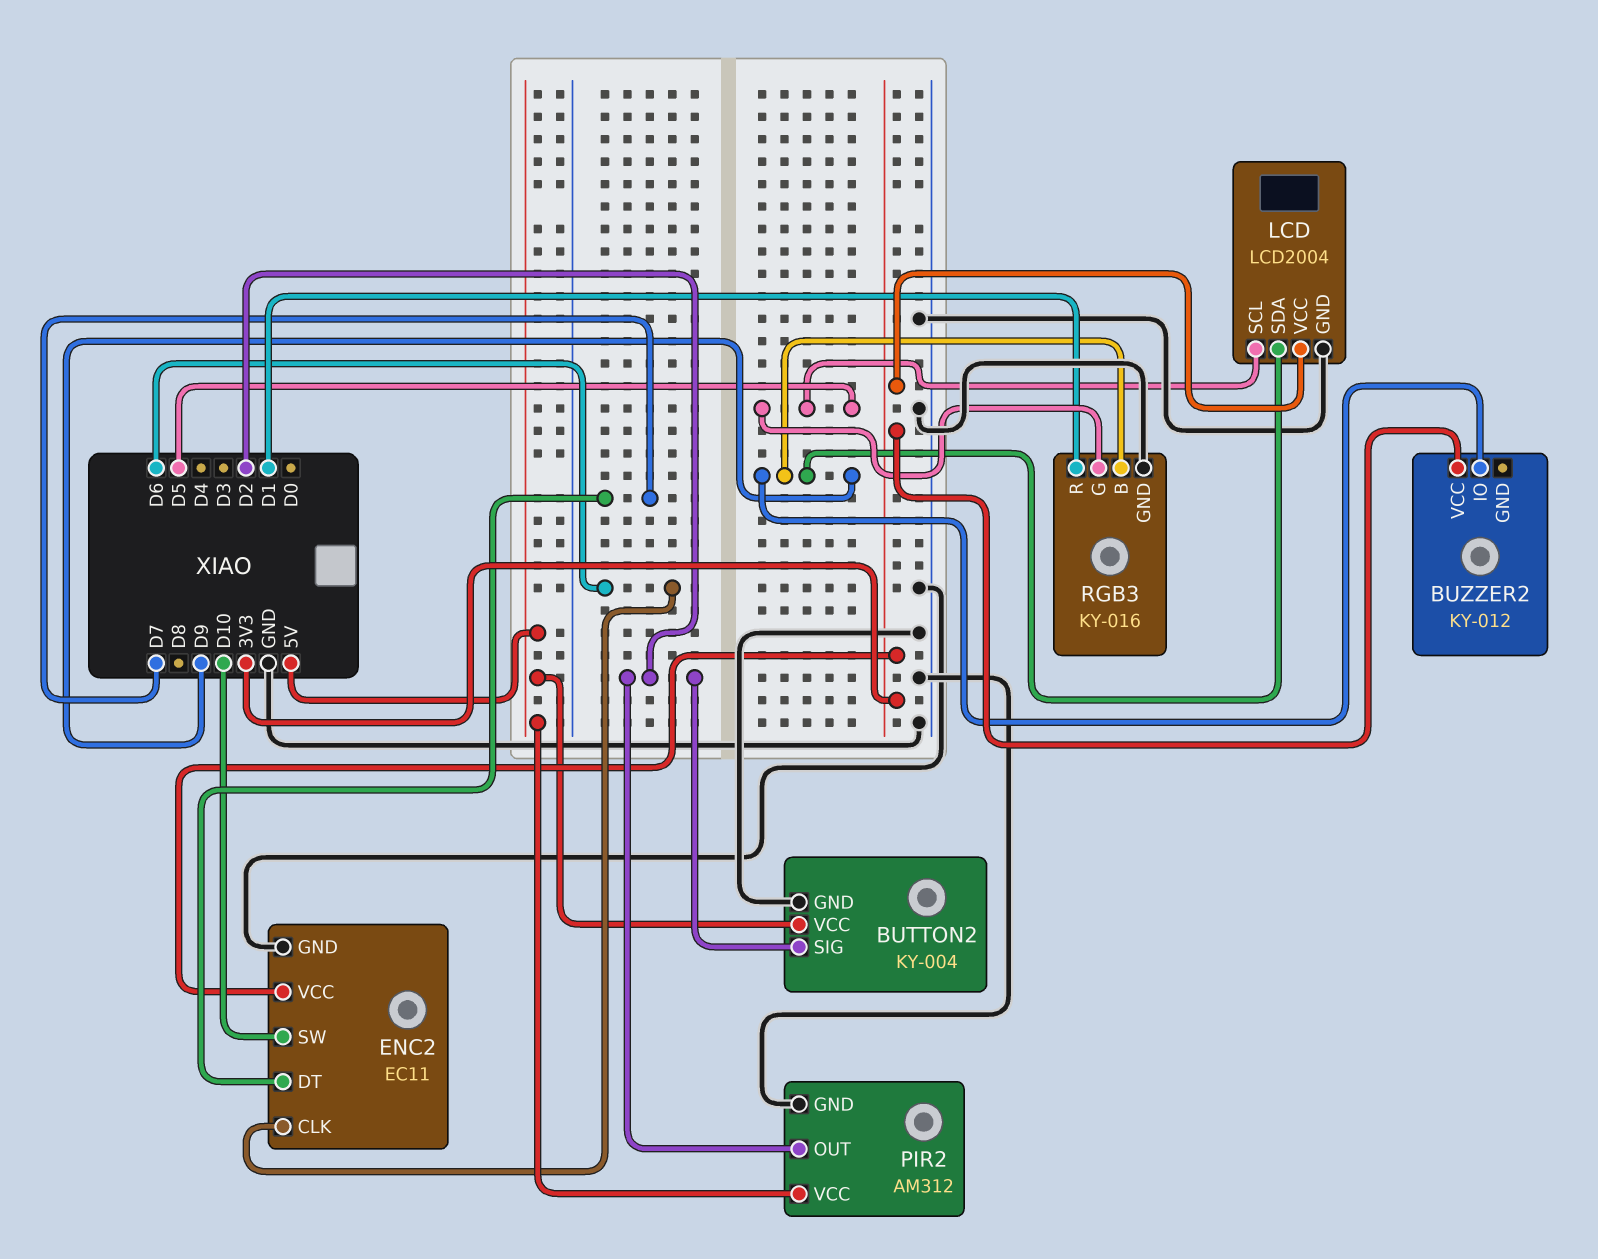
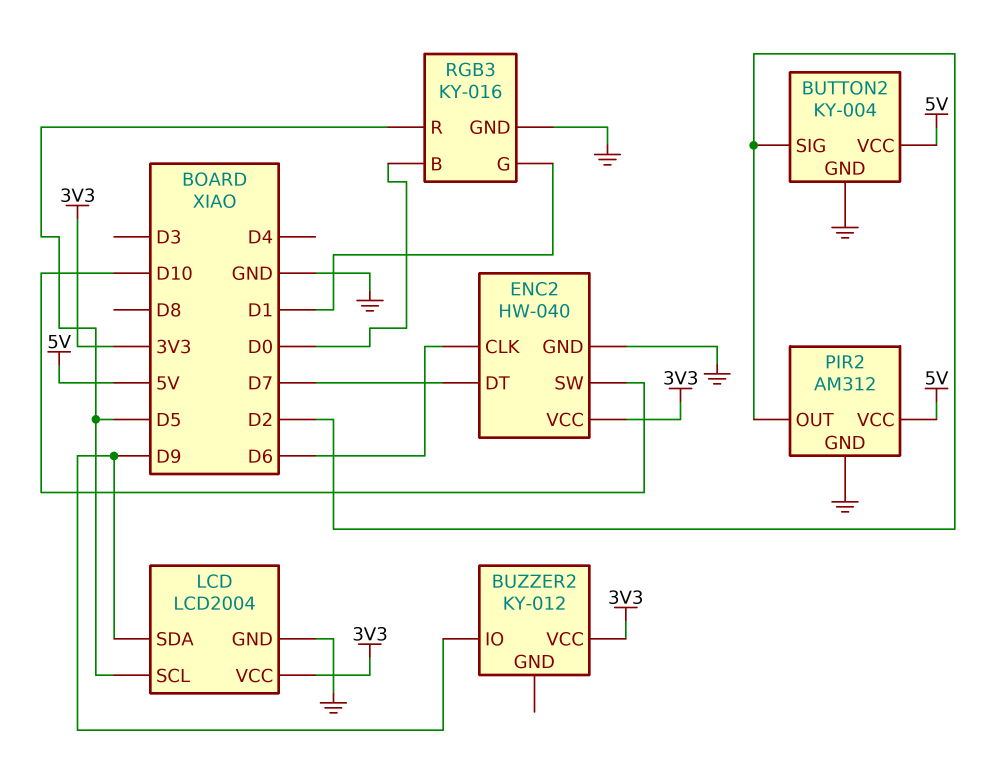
ENC2: EC11 -> HW-040
RGB3 pin B: D9 -> D0
RGB3 pin G: D5 -> D1
RGB3 pin R: D1 -> D5

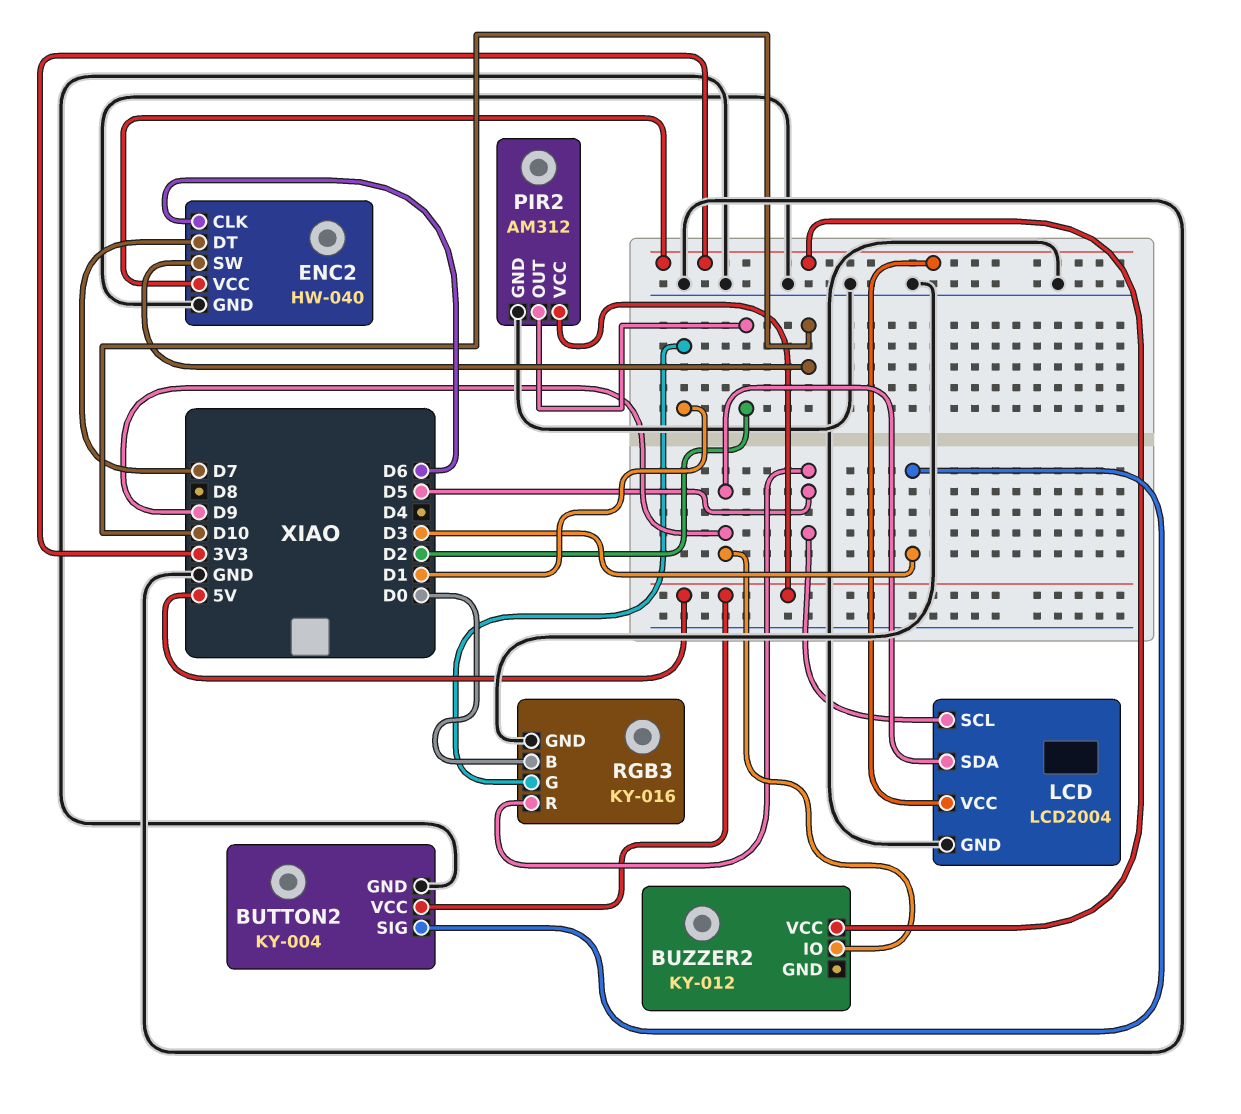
BUTTON2 pin SIG: D2 -> D3

